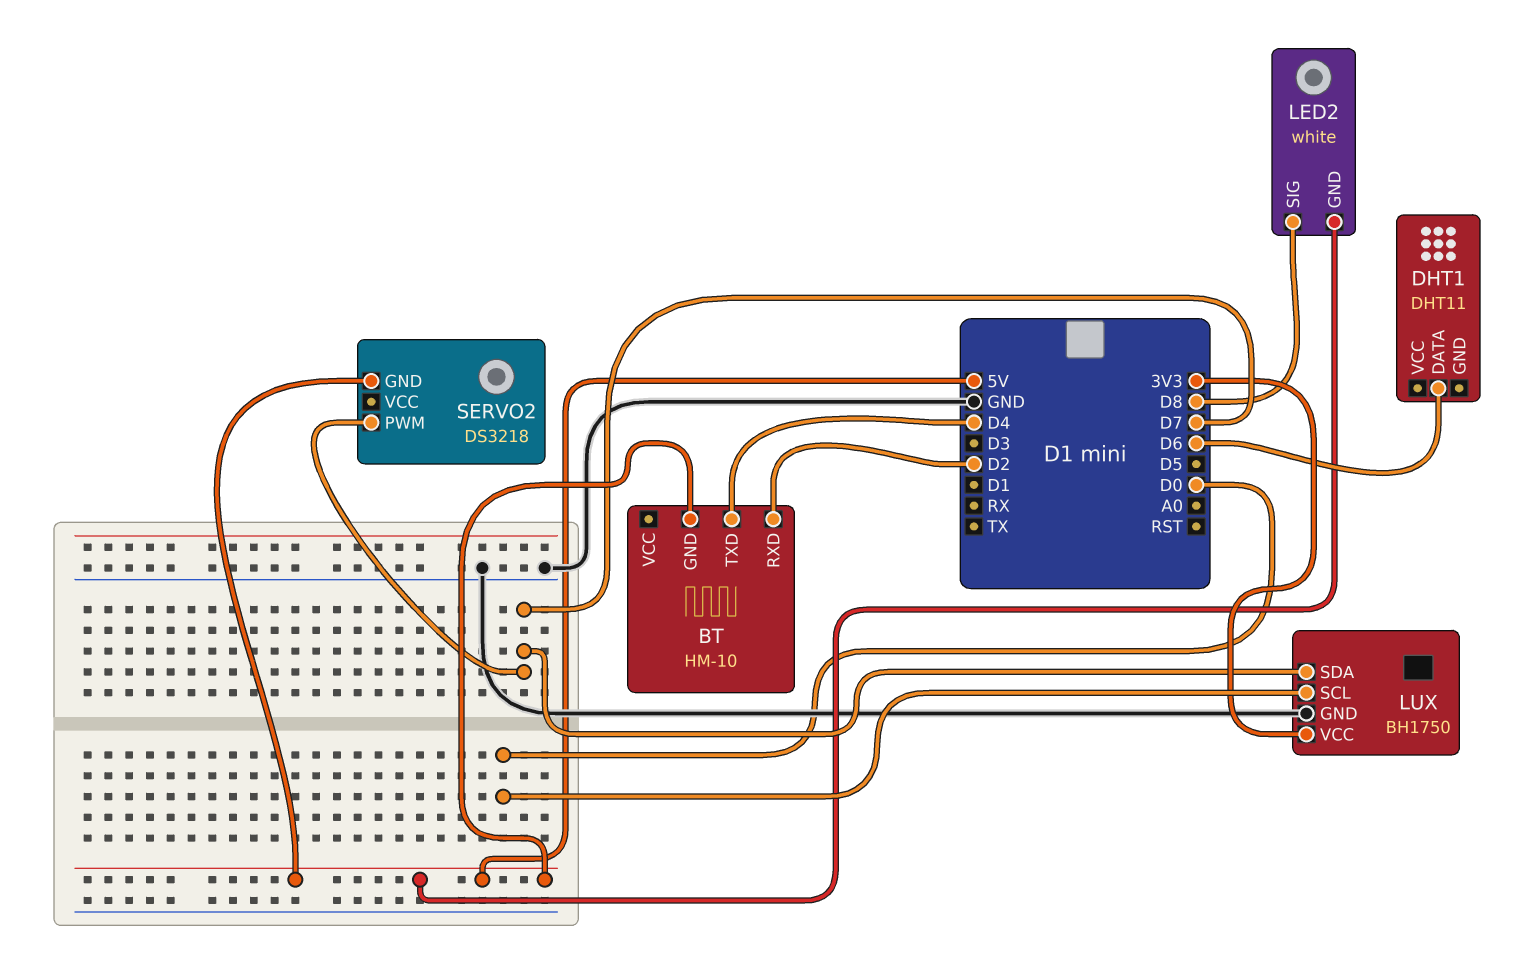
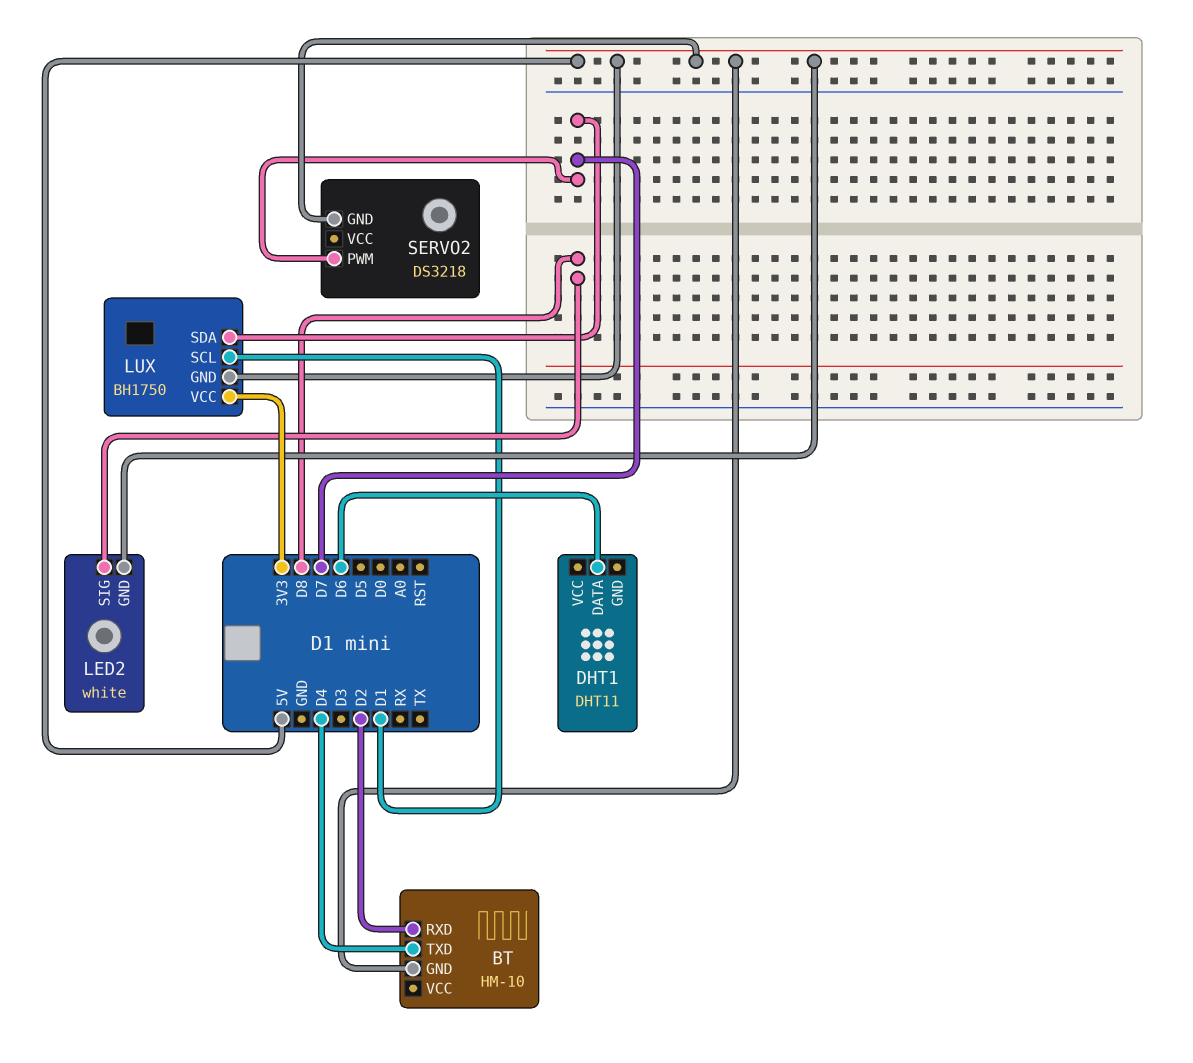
LUX pin GND: GND -> 5V
LUX pin SCL: D0 -> D1

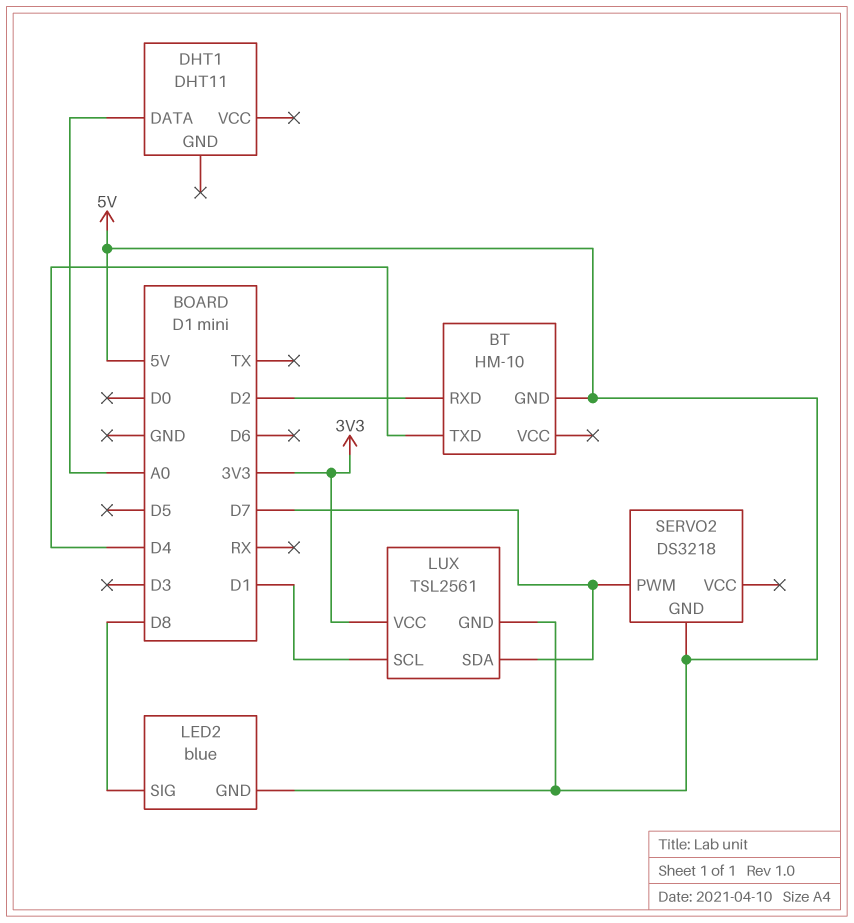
DHT1 pin DATA: D6 -> A0
LED2: white -> blue
LUX: BH1750 -> TSL2561

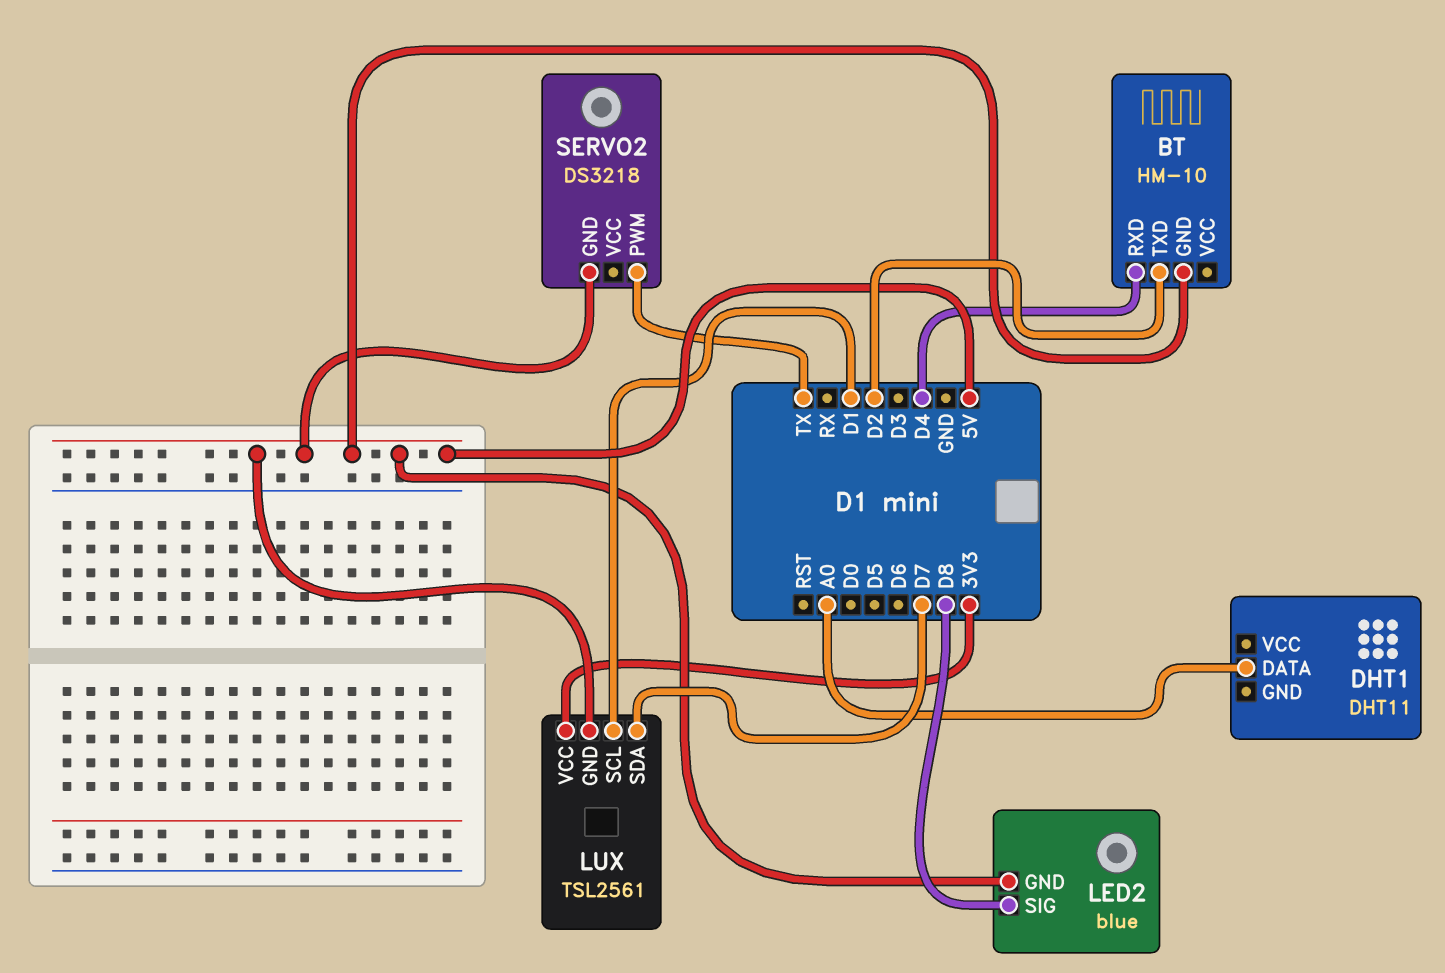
BT pin RXD: D2 -> D4
BT pin TXD: D4 -> D2
SERVO2 pin PWM: D7 -> TX

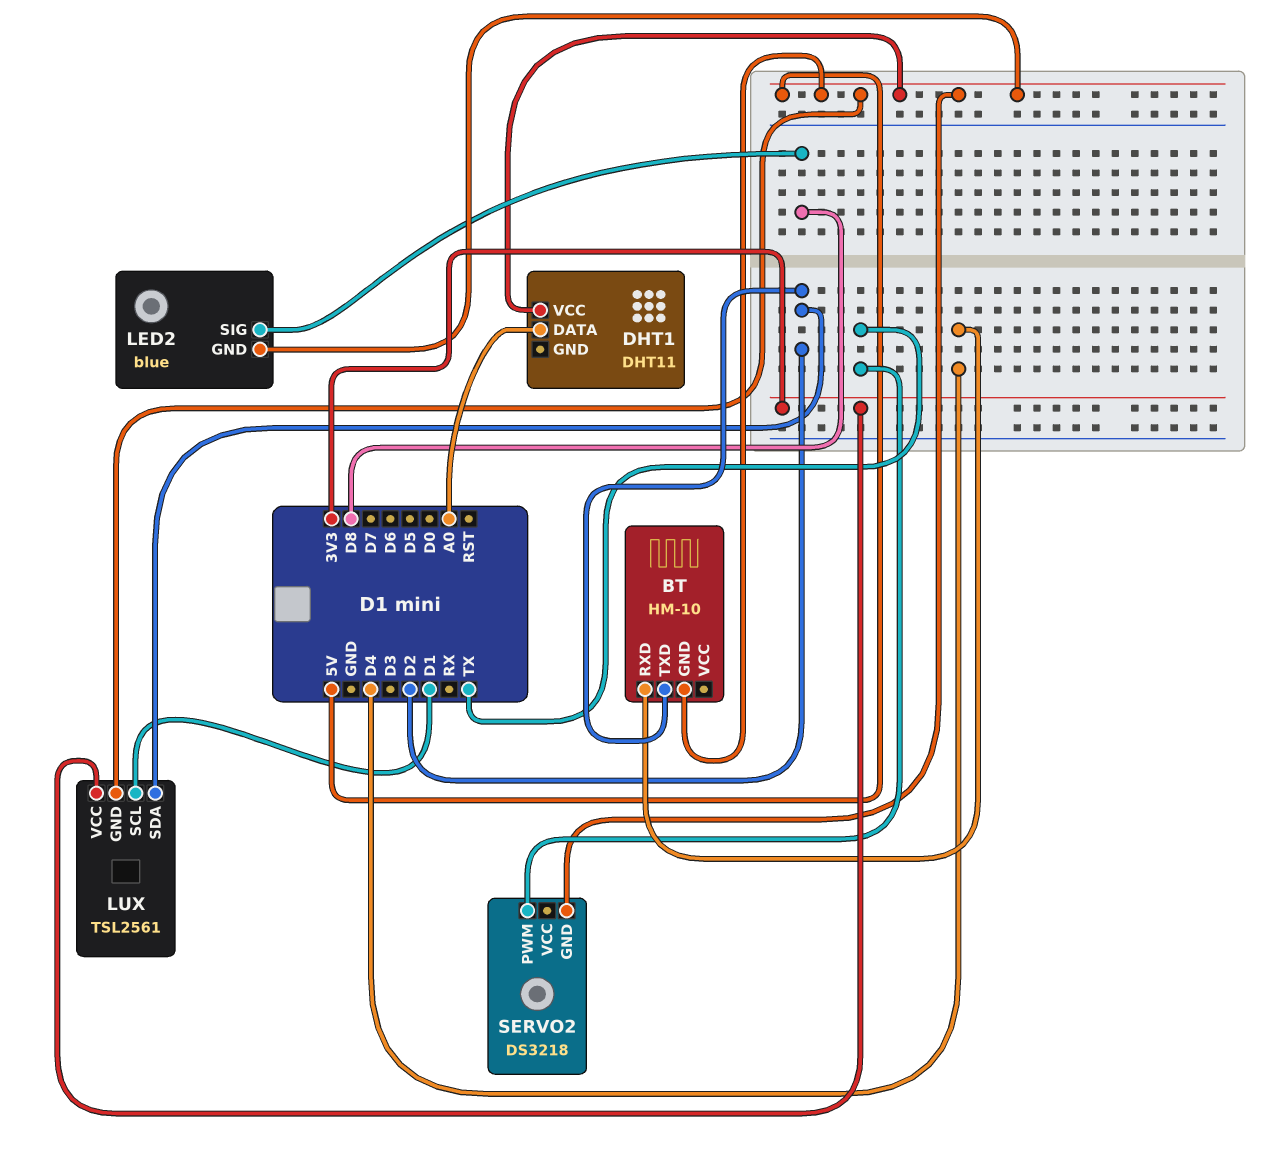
DHT1 pin VCC: none -> 5V
LUX pin SDA: D7 -> D2

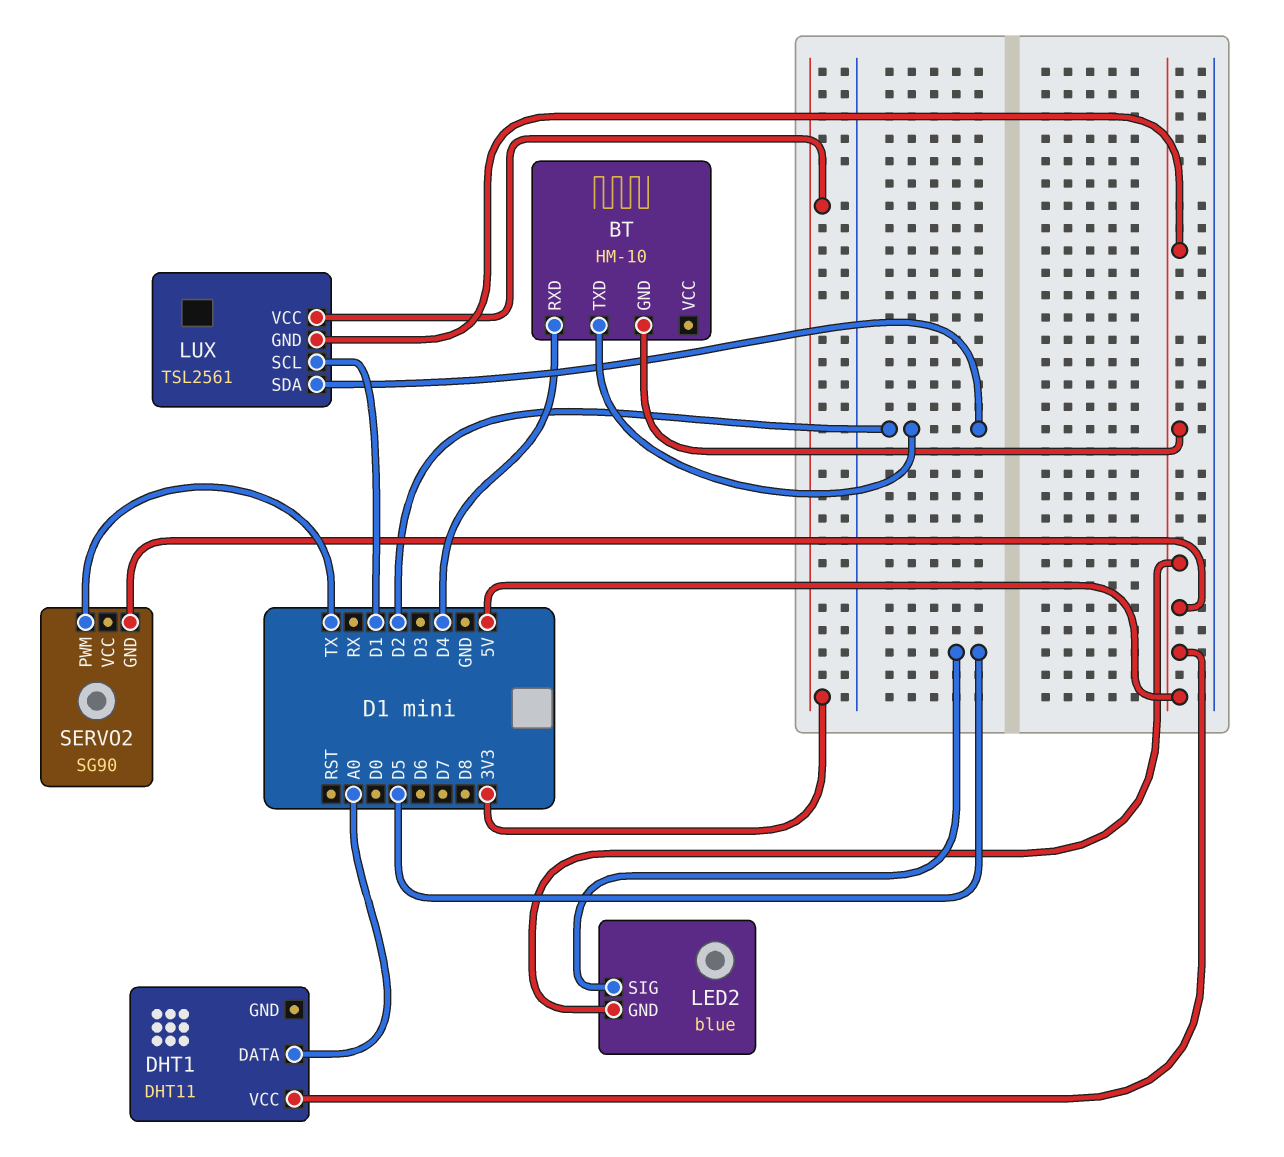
LED2 pin SIG: D8 -> D5
SERVO2: DS3218 -> SG90

